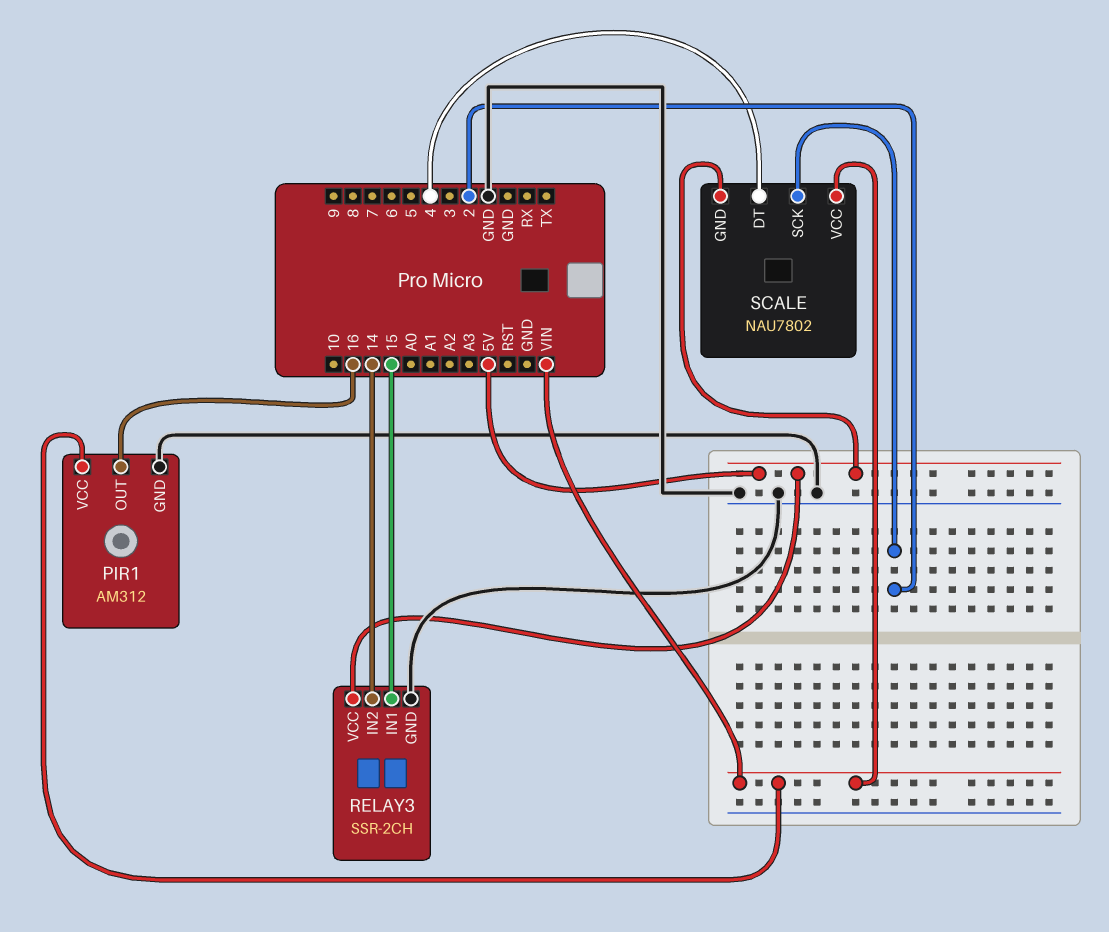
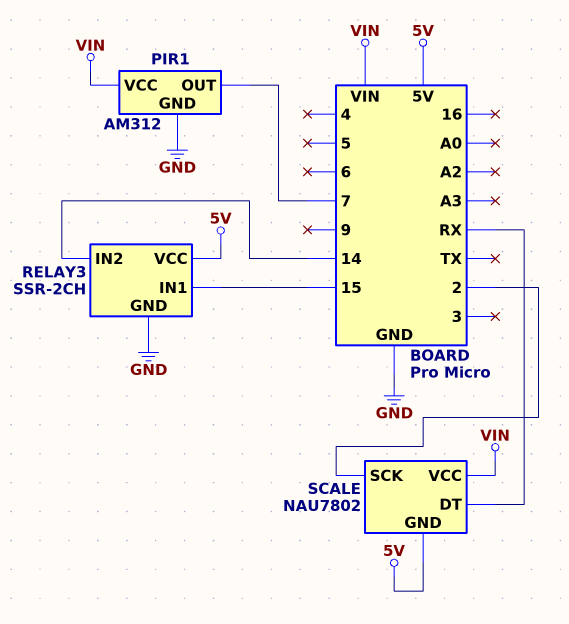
PIR1 pin OUT: 16 -> 7
SCALE pin DT: 4 -> RX

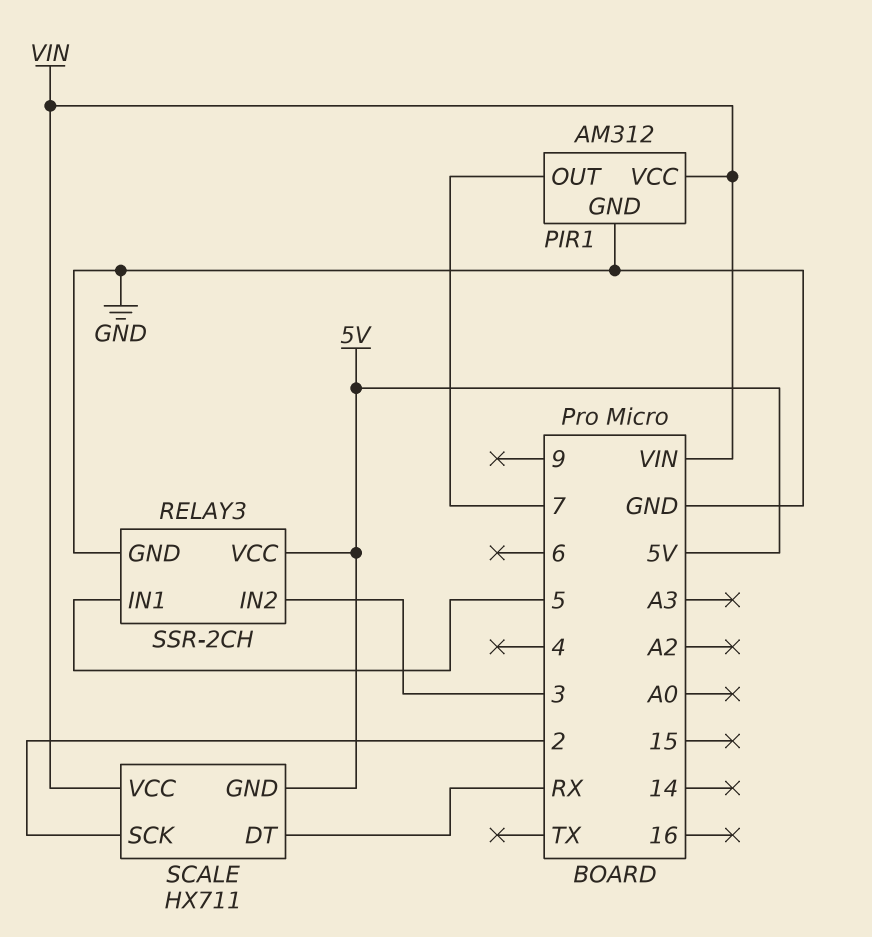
RELAY3 pin IN1: 15 -> 5
RELAY3 pin IN2: 14 -> 3
SCALE: NAU7802 -> HX711

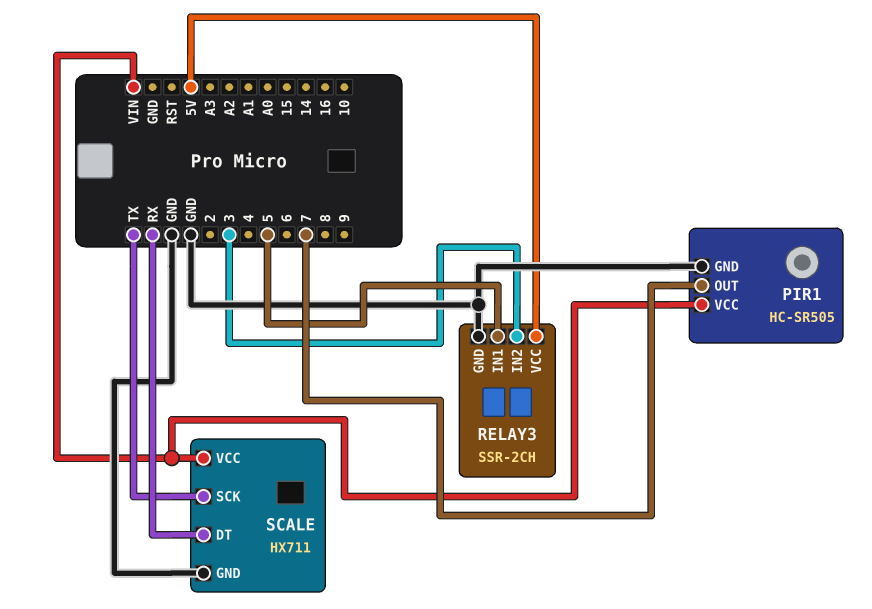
PIR1: AM312 -> HC-SR505
SCALE pin GND: 5V -> GND
SCALE pin SCK: 2 -> TX

